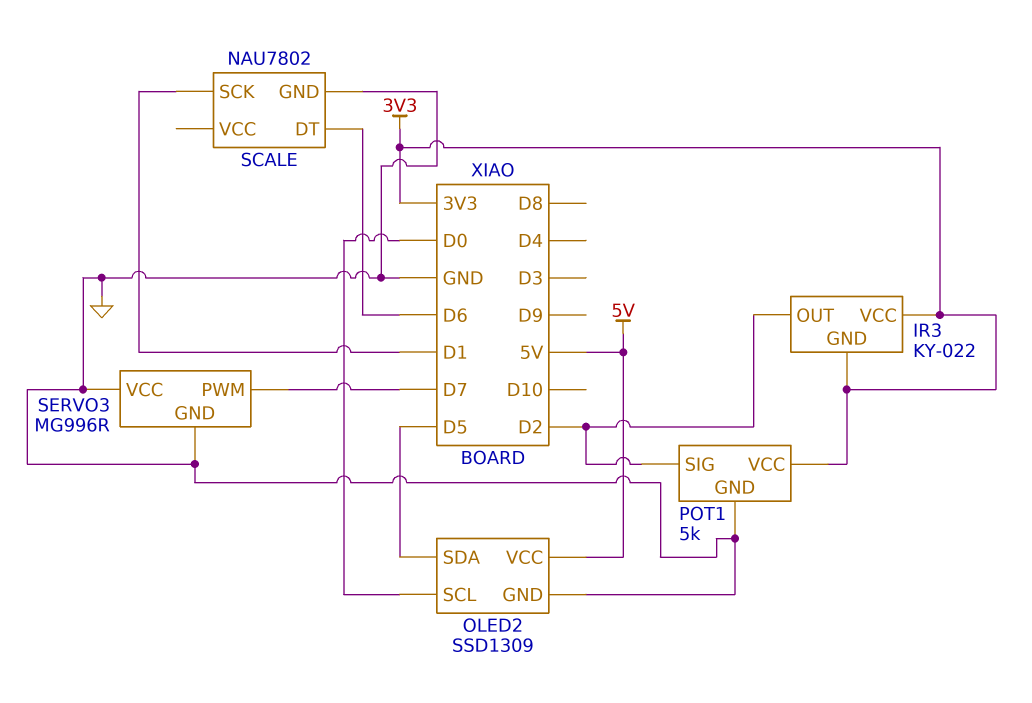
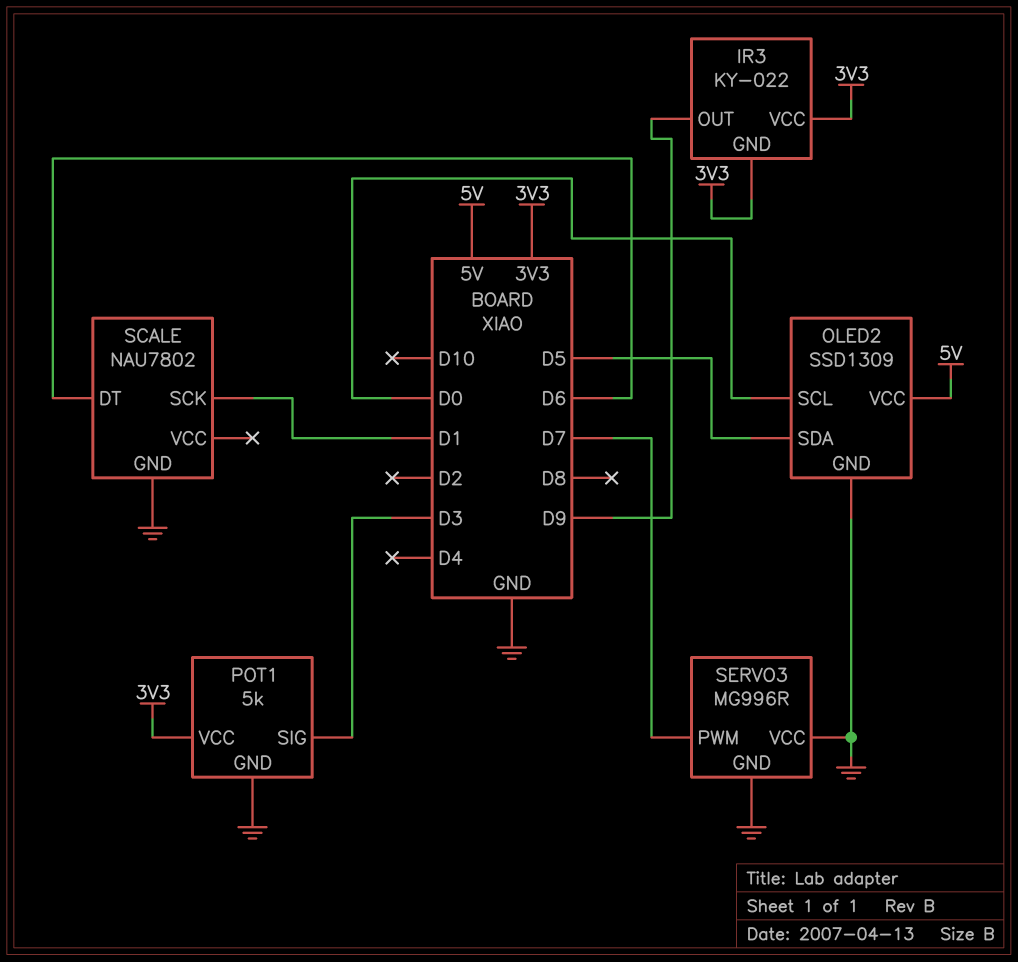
IR3 pin OUT: D2 -> D9
POT1 pin SIG: D2 -> D3

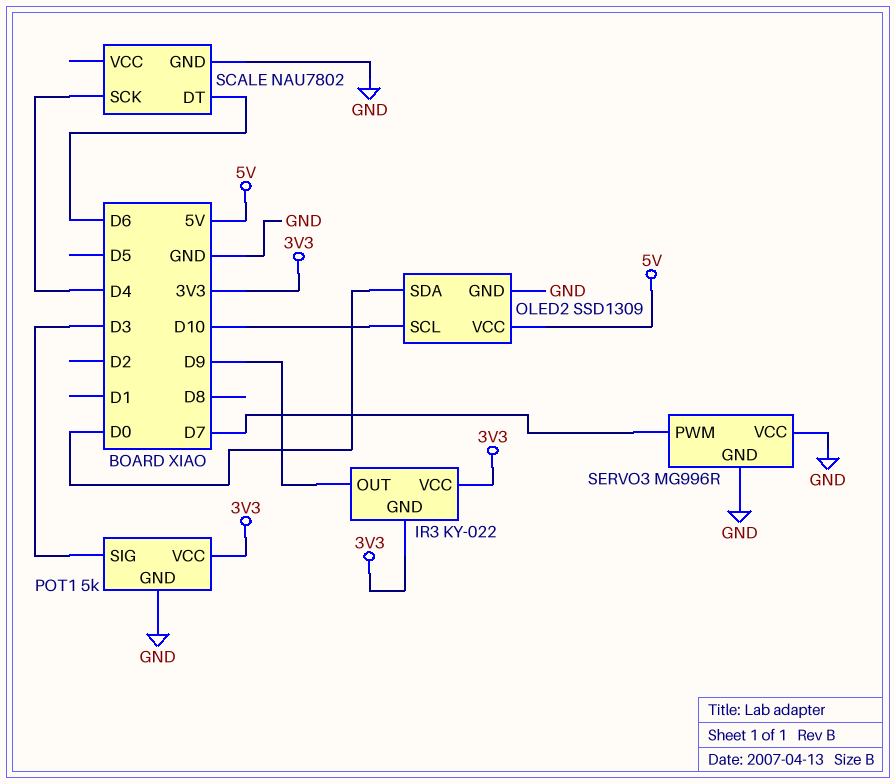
OLED2 pin SCL: D0 -> D10
OLED2 pin SDA: D5 -> D0
SCALE pin SCK: D1 -> D4

